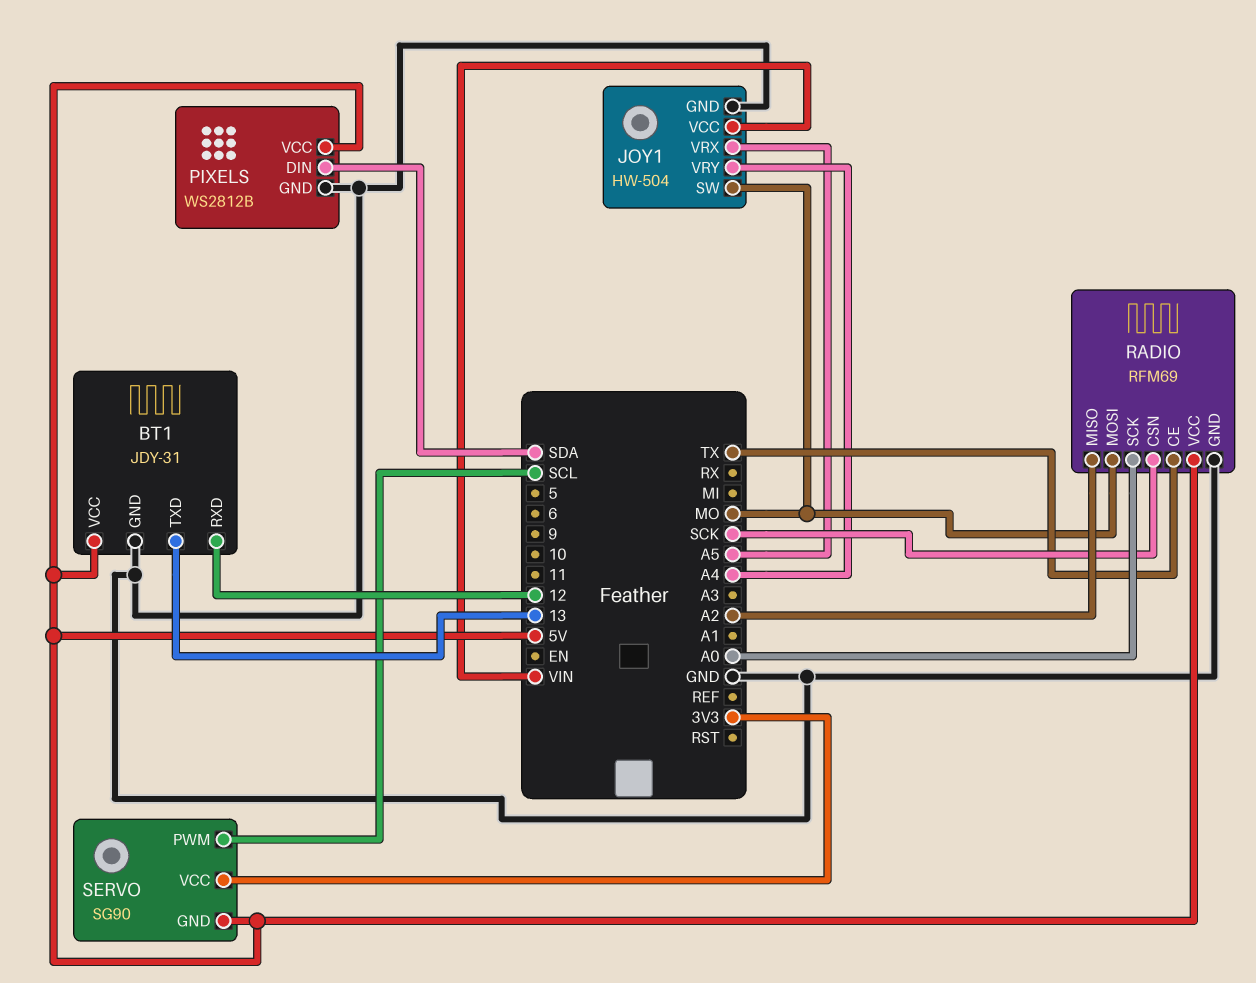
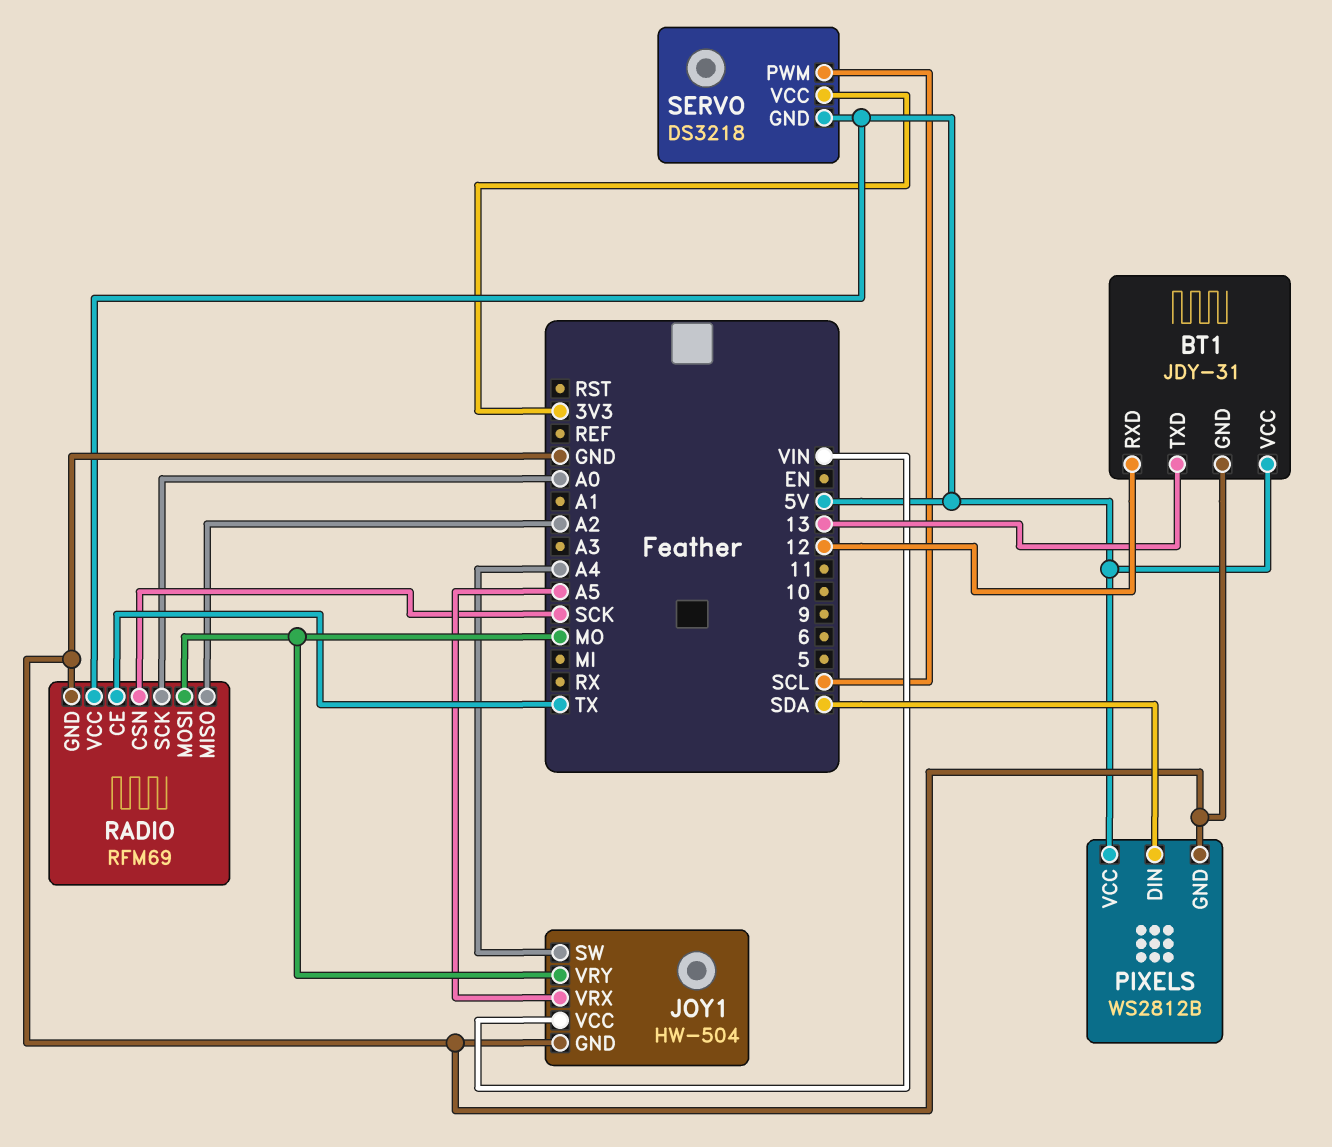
JOY1 pin SW: MO -> A4
JOY1 pin VRY: A4 -> MO
SERVO: SG90 -> DS3218

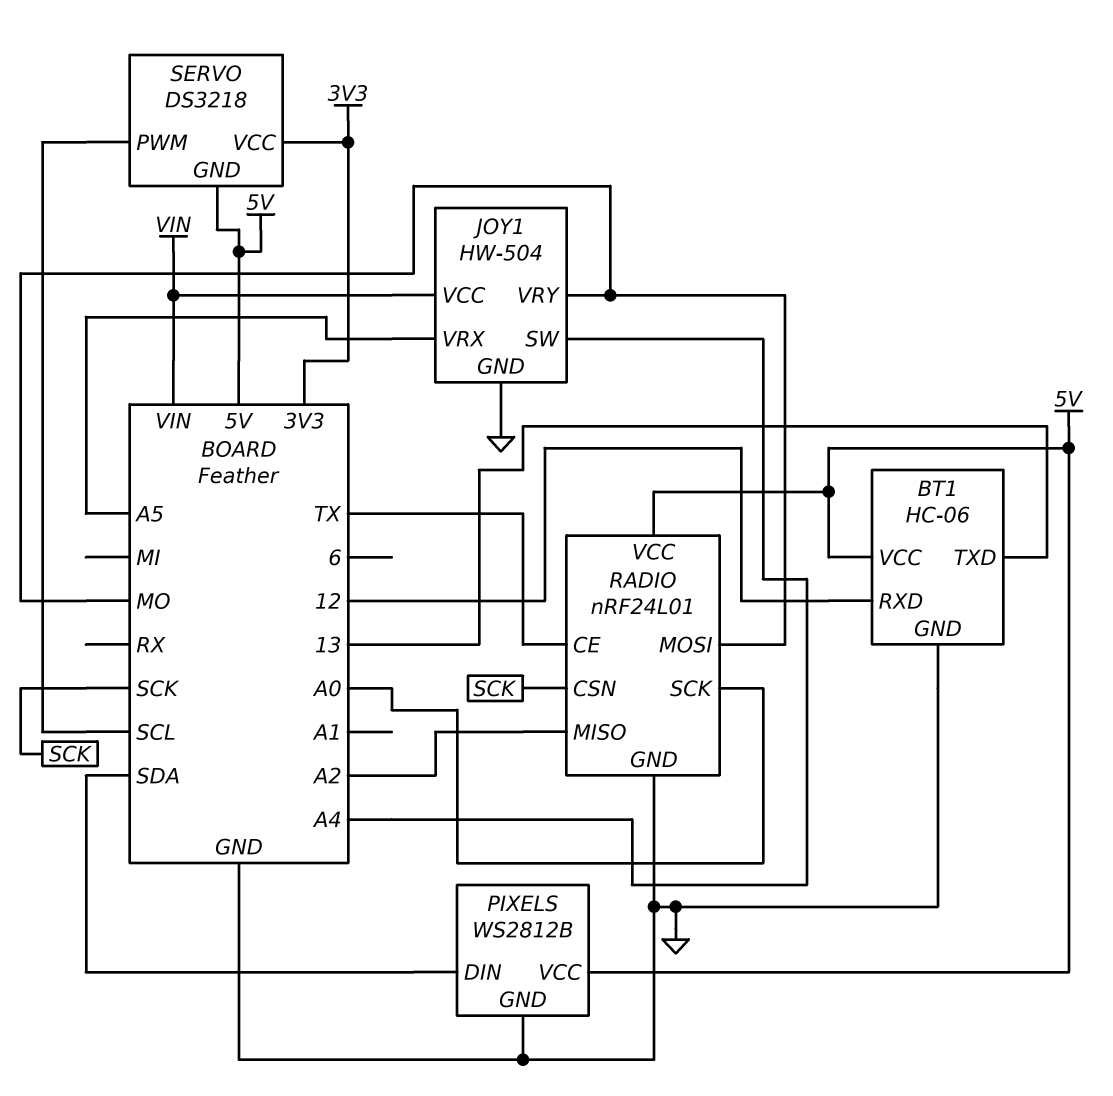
BT1: JDY-31 -> HC-06
RADIO: RFM69 -> nRF24L01

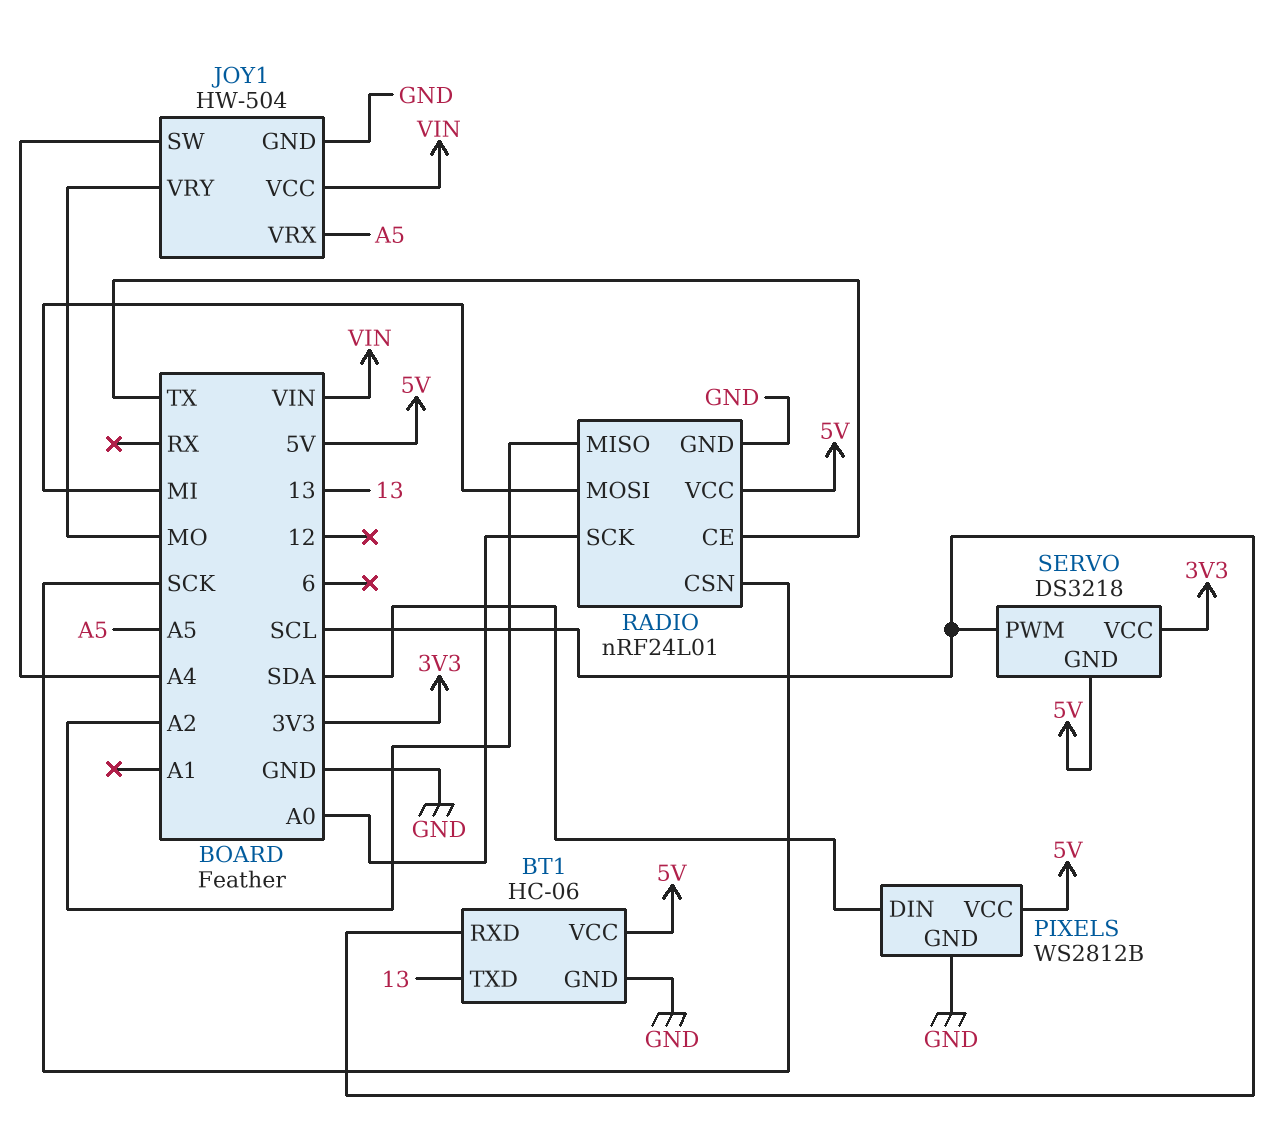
BT1 pin RXD: 12 -> SCL
RADIO pin MOSI: MO -> MI

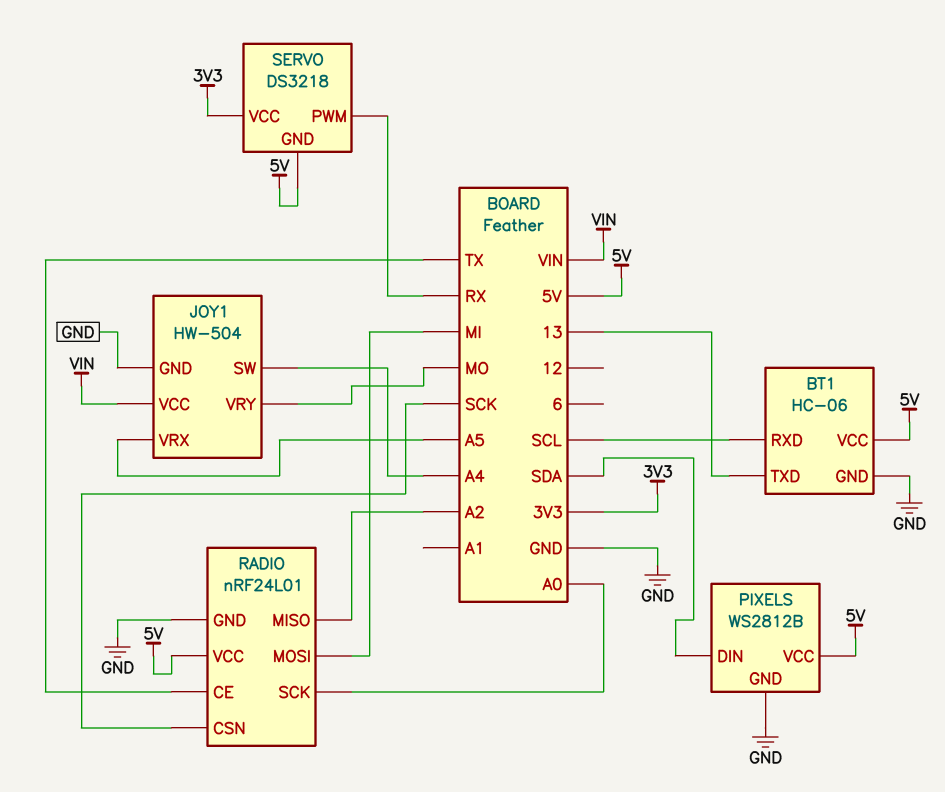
SERVO pin PWM: SCL -> RX

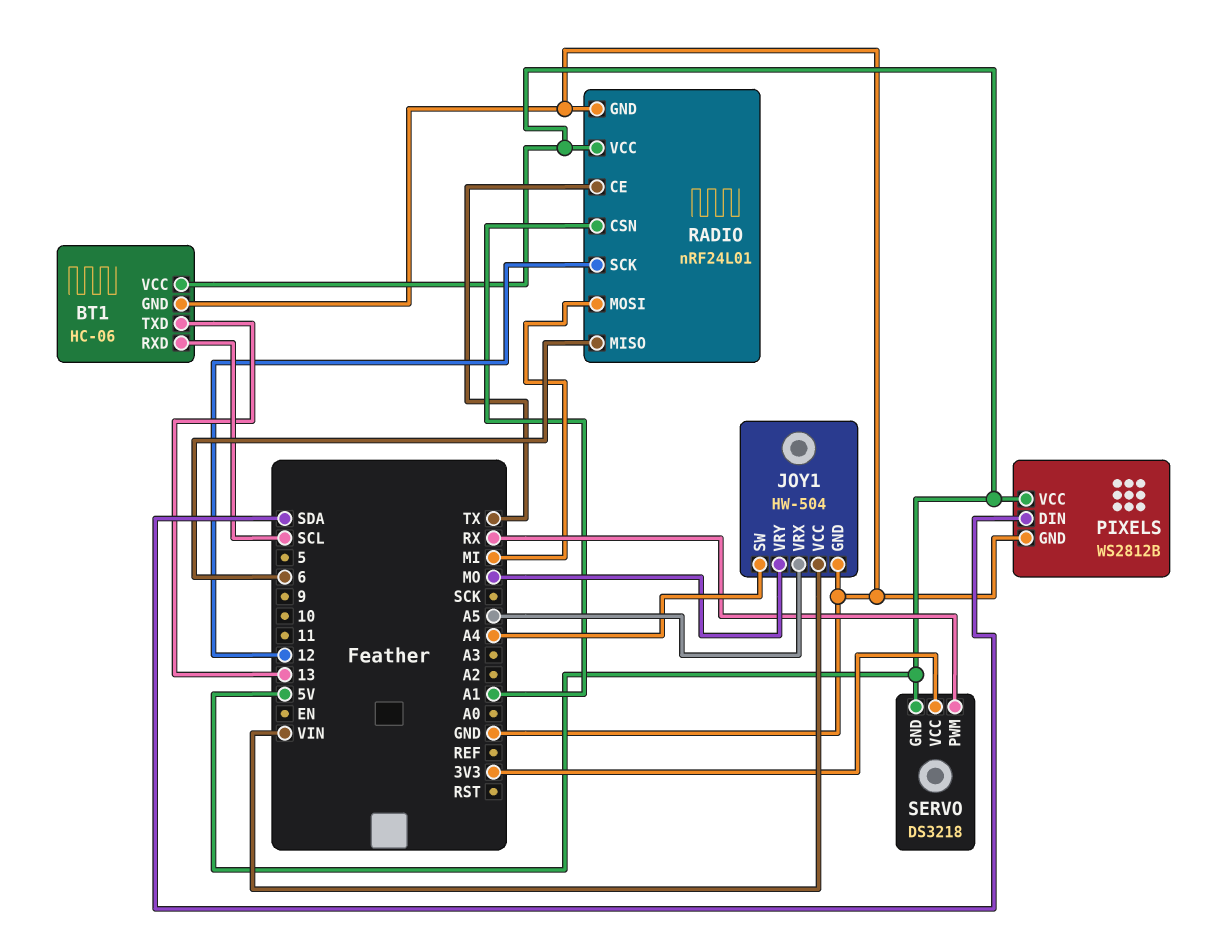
RADIO pin CSN: SCK -> A1
RADIO pin MISO: A2 -> 6
RADIO pin SCK: A0 -> 12

